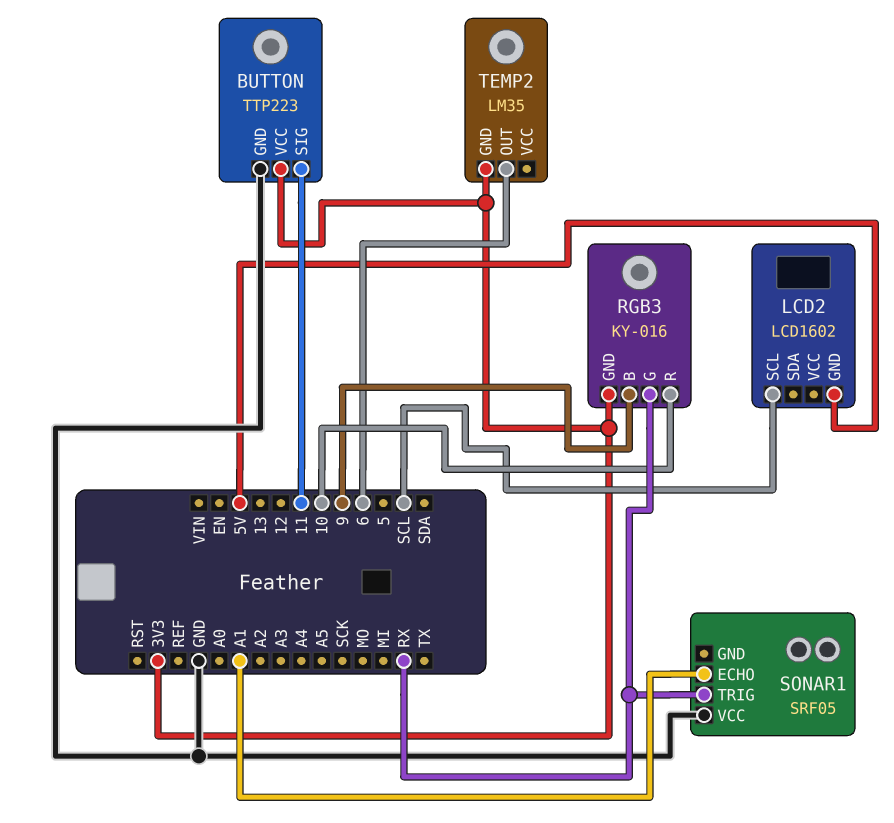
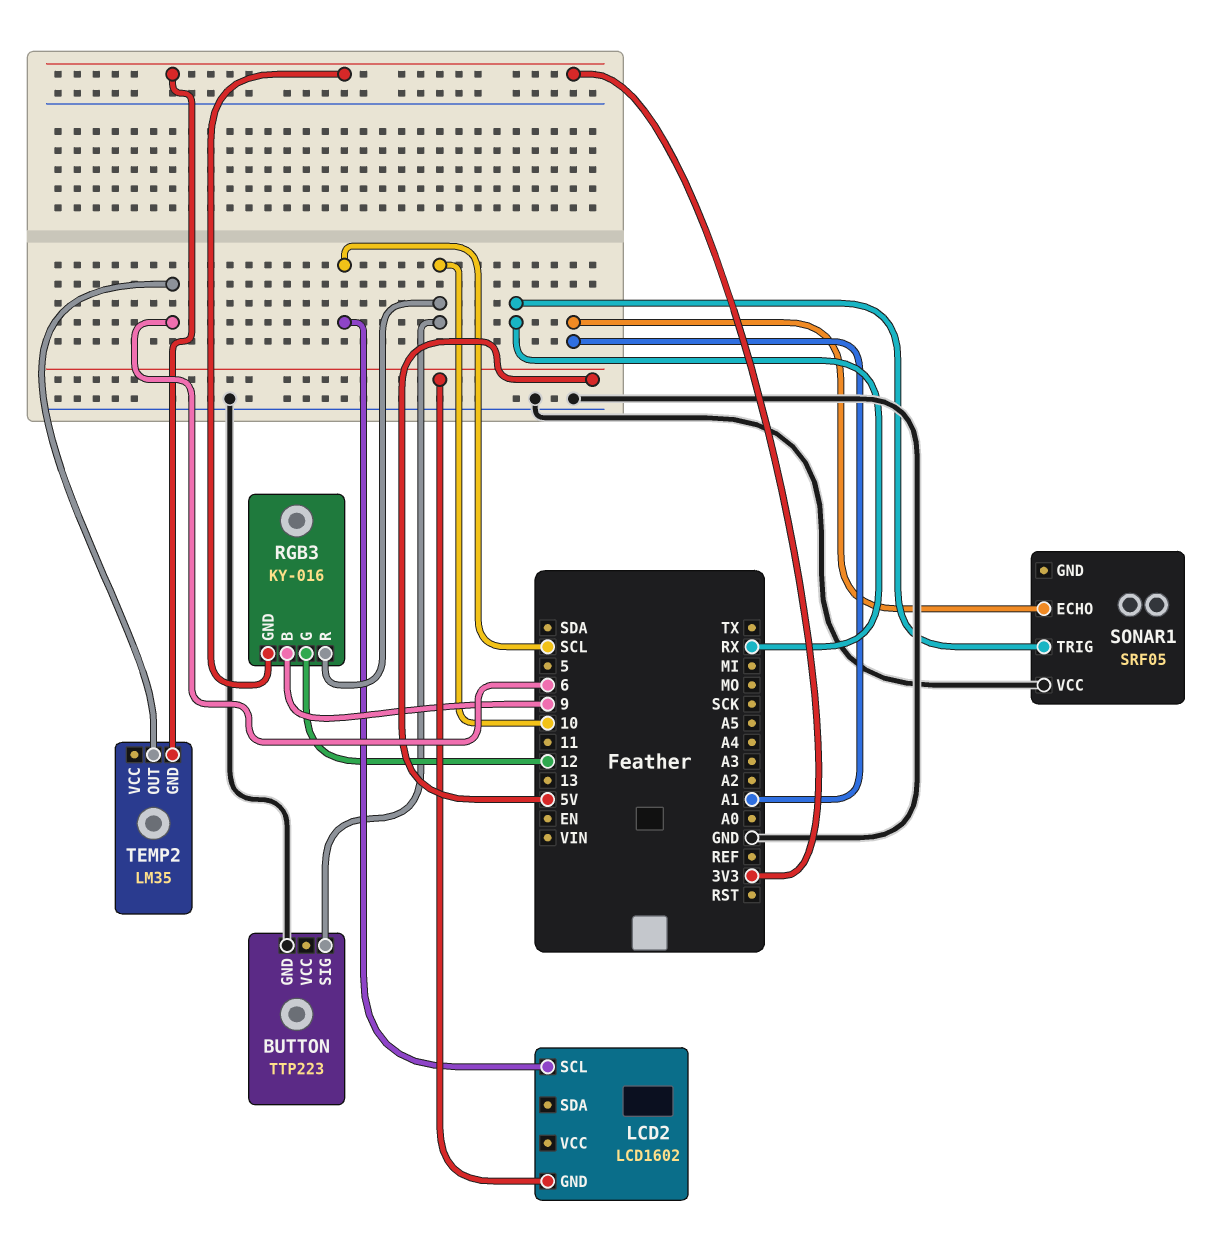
BUTTON pin SIG: 11 -> 10
BUTTON pin VCC: 3V3 -> none
RGB3 pin G: RX -> 12

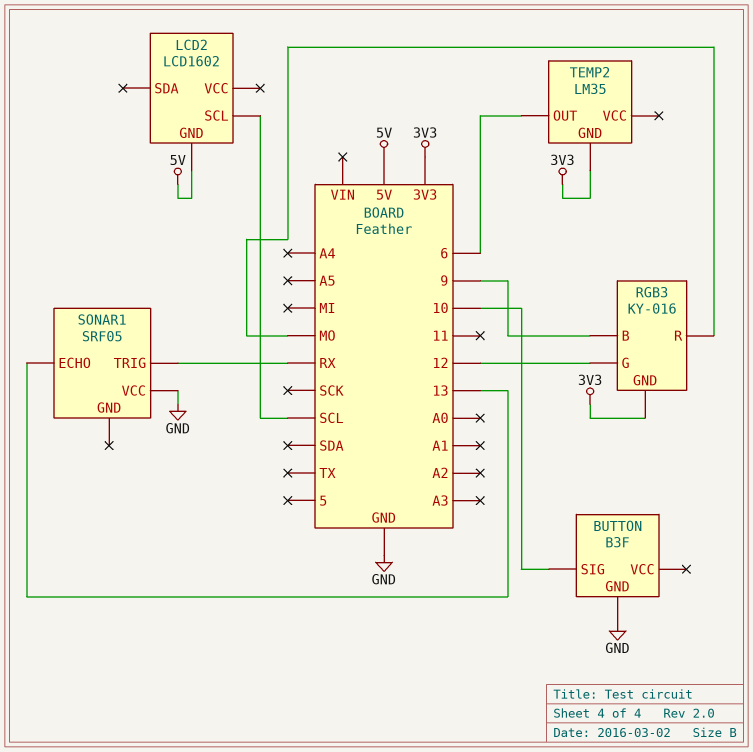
BUTTON: TTP223 -> B3F
RGB3 pin R: 10 -> MO
SONAR1 pin ECHO: A1 -> 13

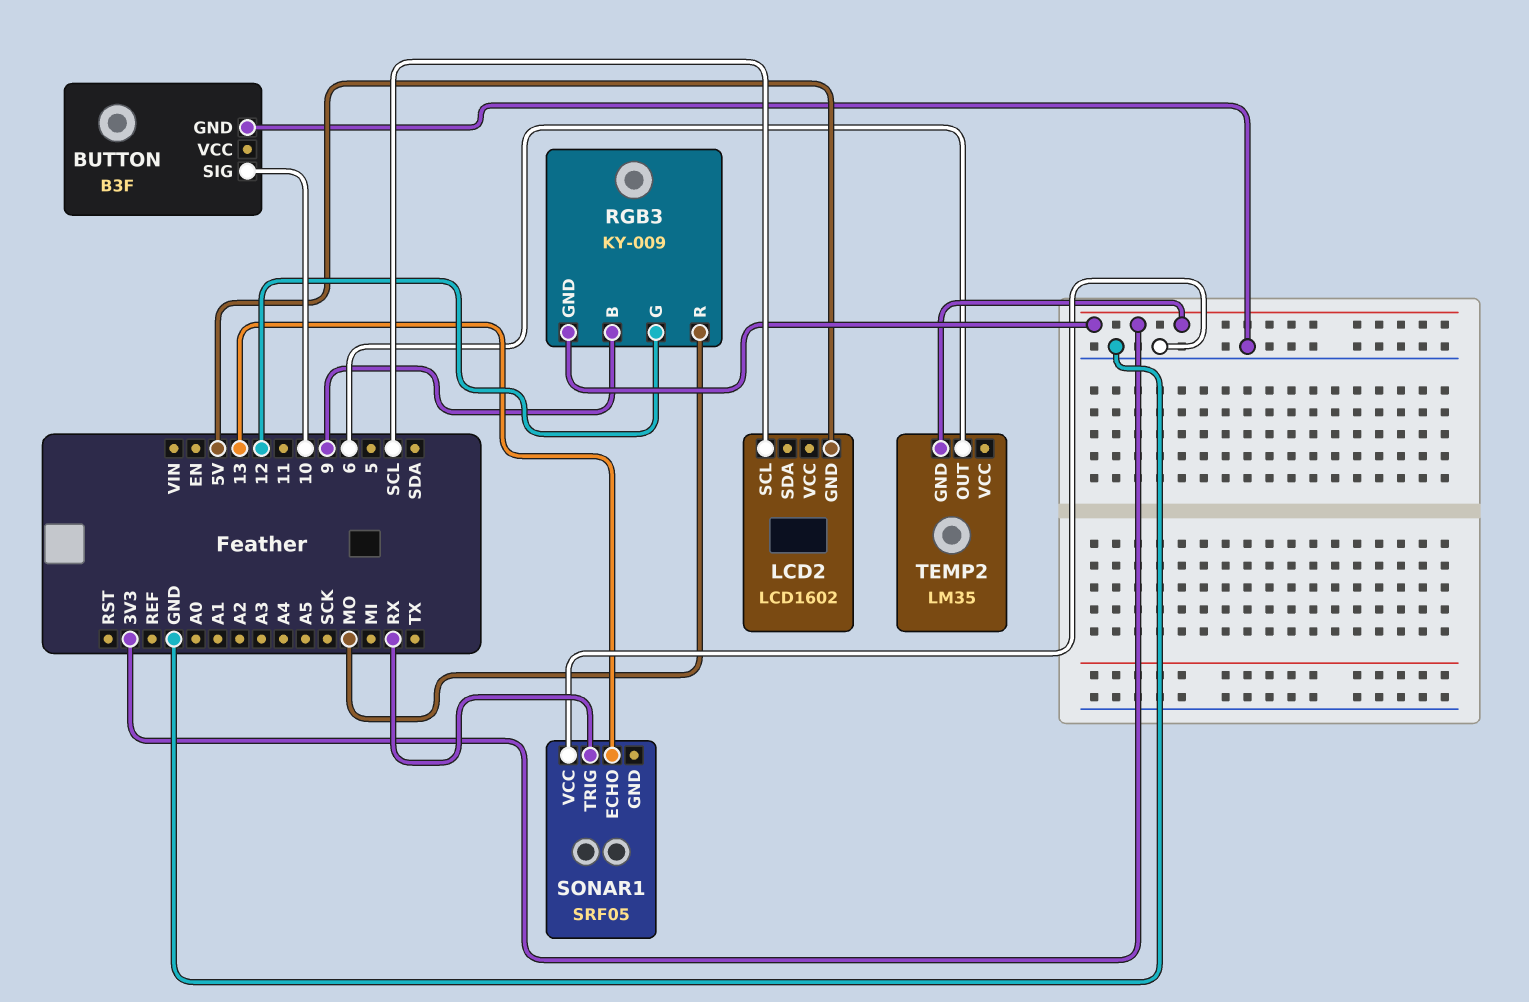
RGB3: KY-016 -> KY-009

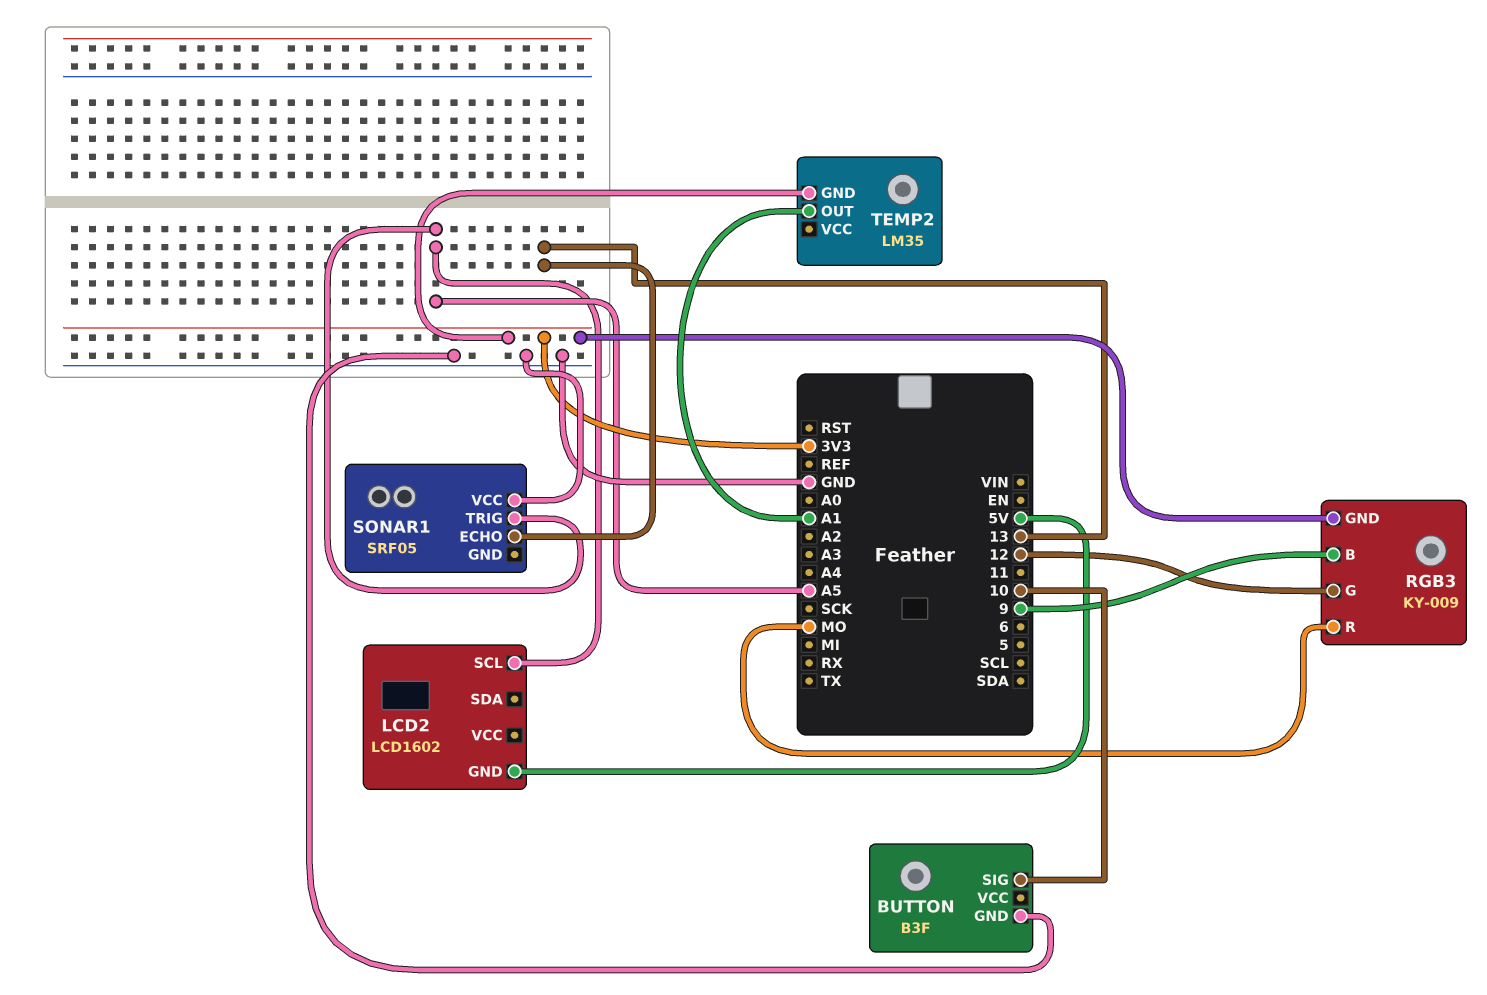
LCD2 pin SCL: SCL -> A5
SONAR1 pin TRIG: RX -> A5
TEMP2 pin OUT: 6 -> A1

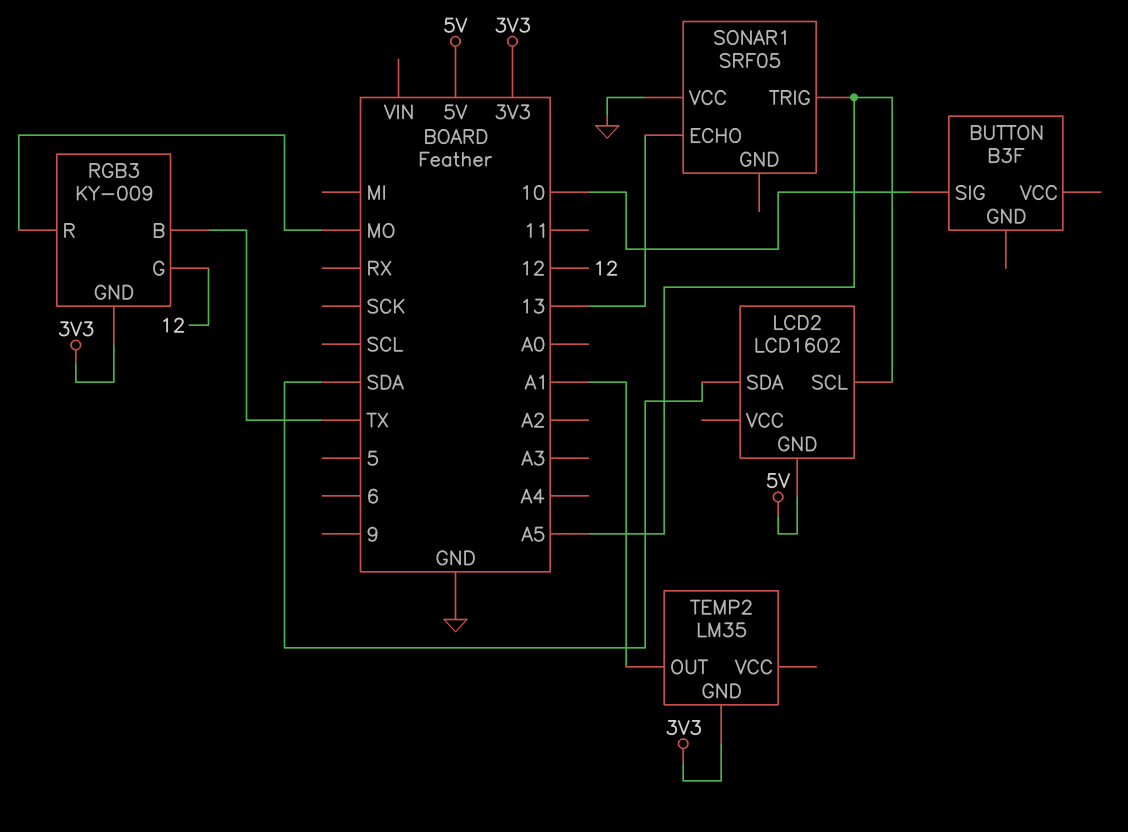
BUTTON pin GND: GND -> none
LCD2 pin SDA: none -> SDA
RGB3 pin B: 9 -> TX

